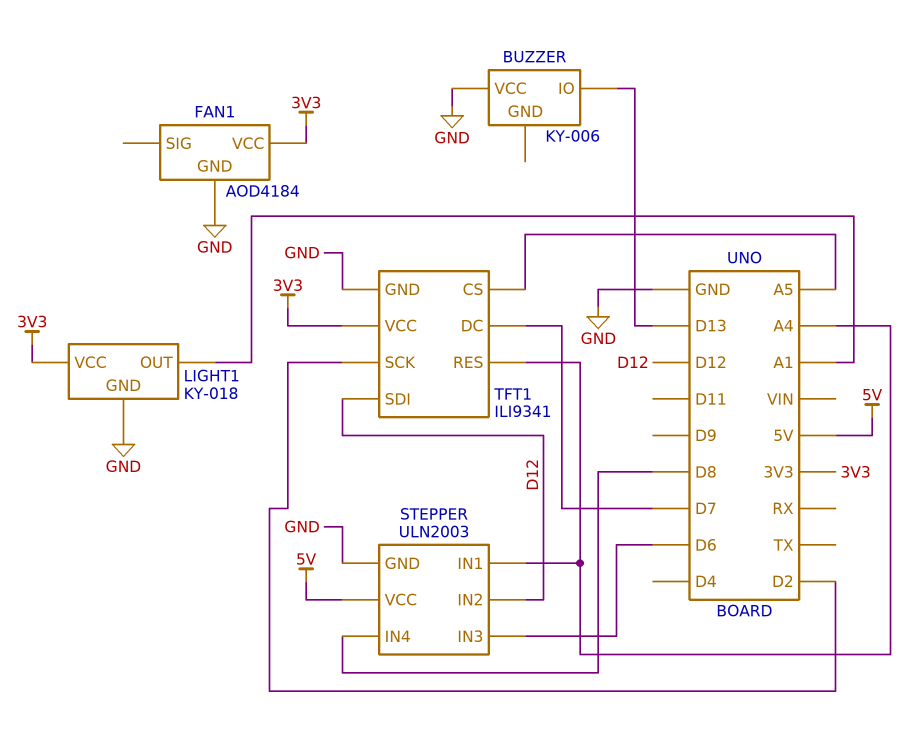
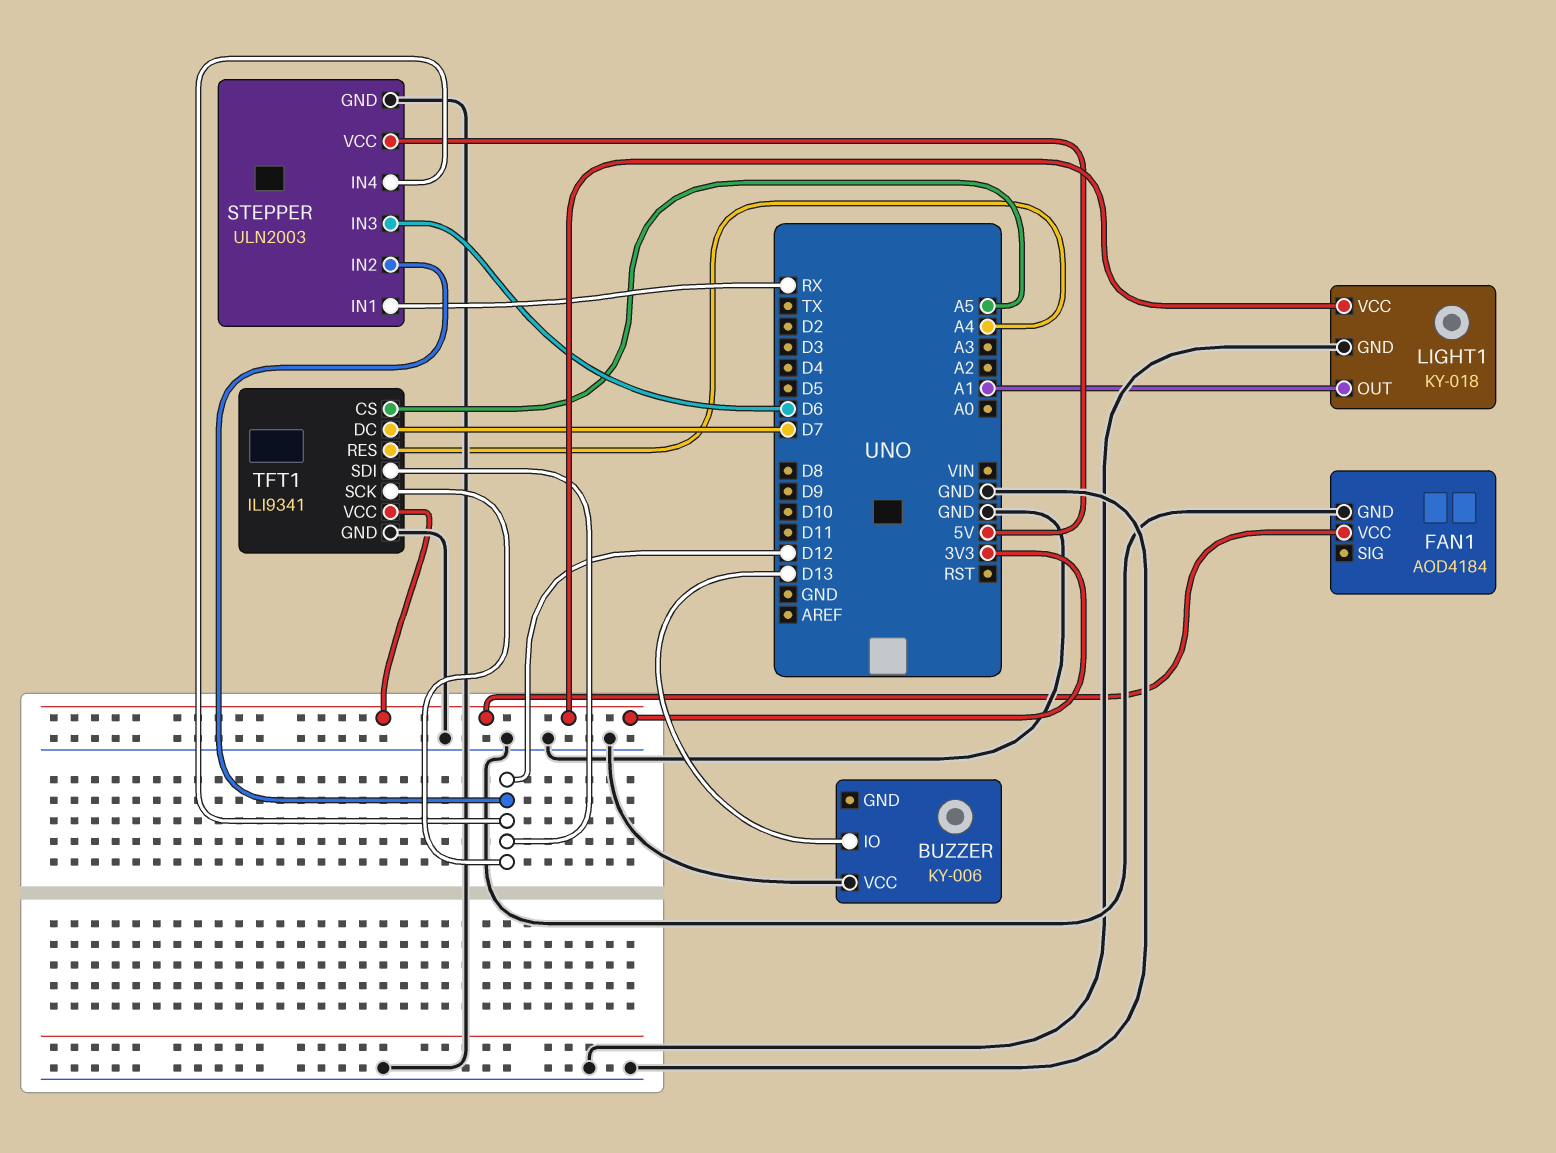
STEPPER pin IN1: A4 -> RX
STEPPER pin IN4: D8 -> D12
TFT1 pin SCK: D2 -> D12

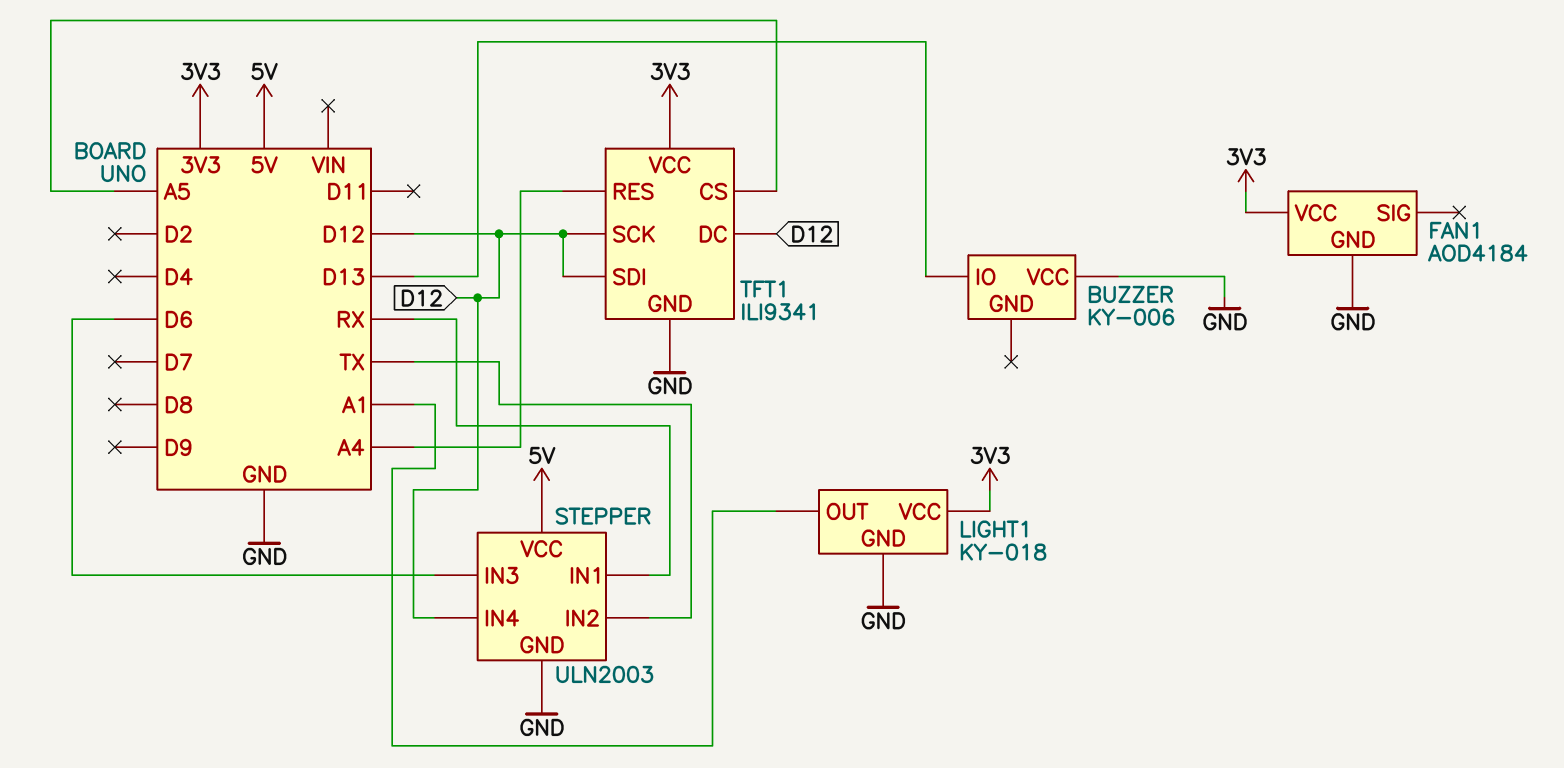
STEPPER pin IN2: D12 -> TX
TFT1 pin DC: D7 -> D12

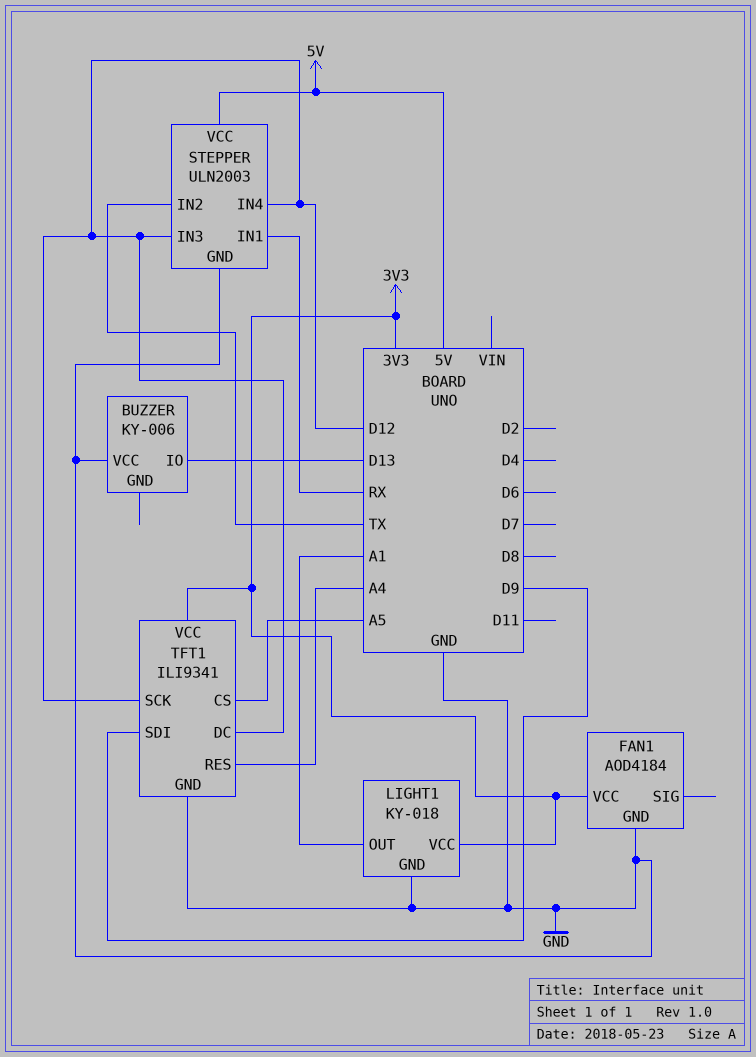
STEPPER pin IN3: D6 -> D12
TFT1 pin SDI: D12 -> D9

